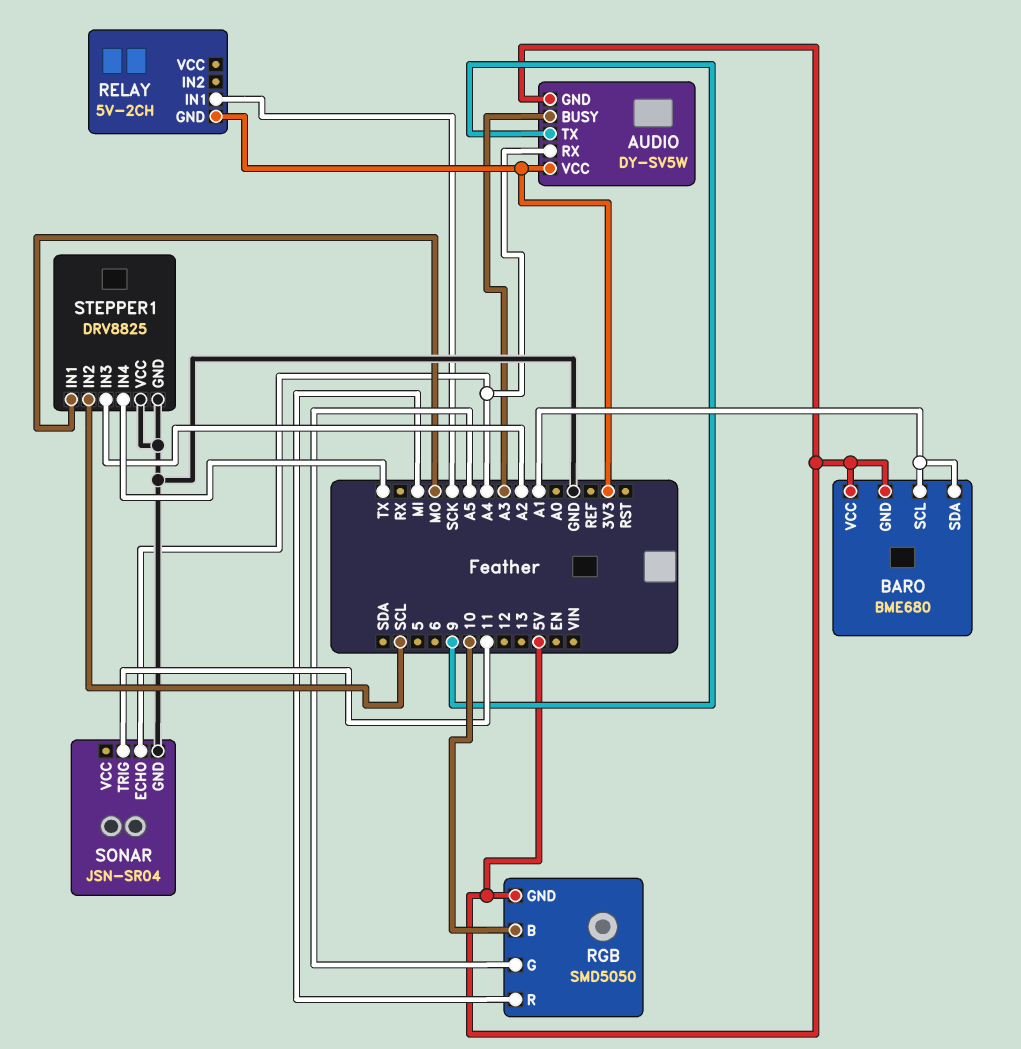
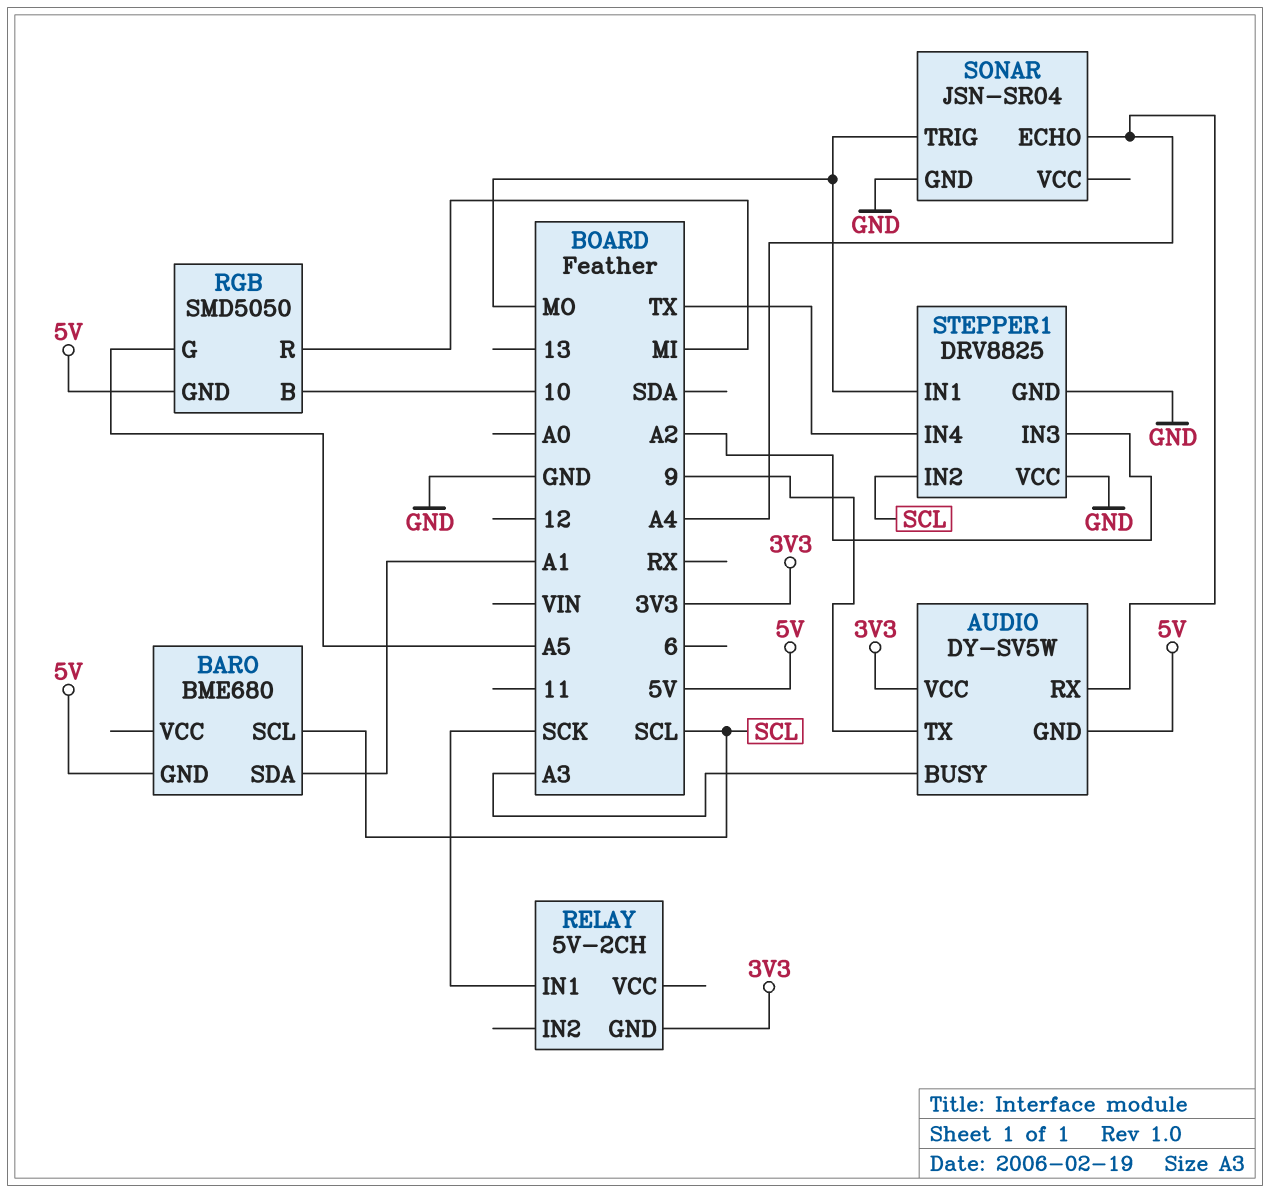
BARO pin SCL: A1 -> SCL
BARO pin VCC: 5V -> none
SONAR pin TRIG: 11 -> MO

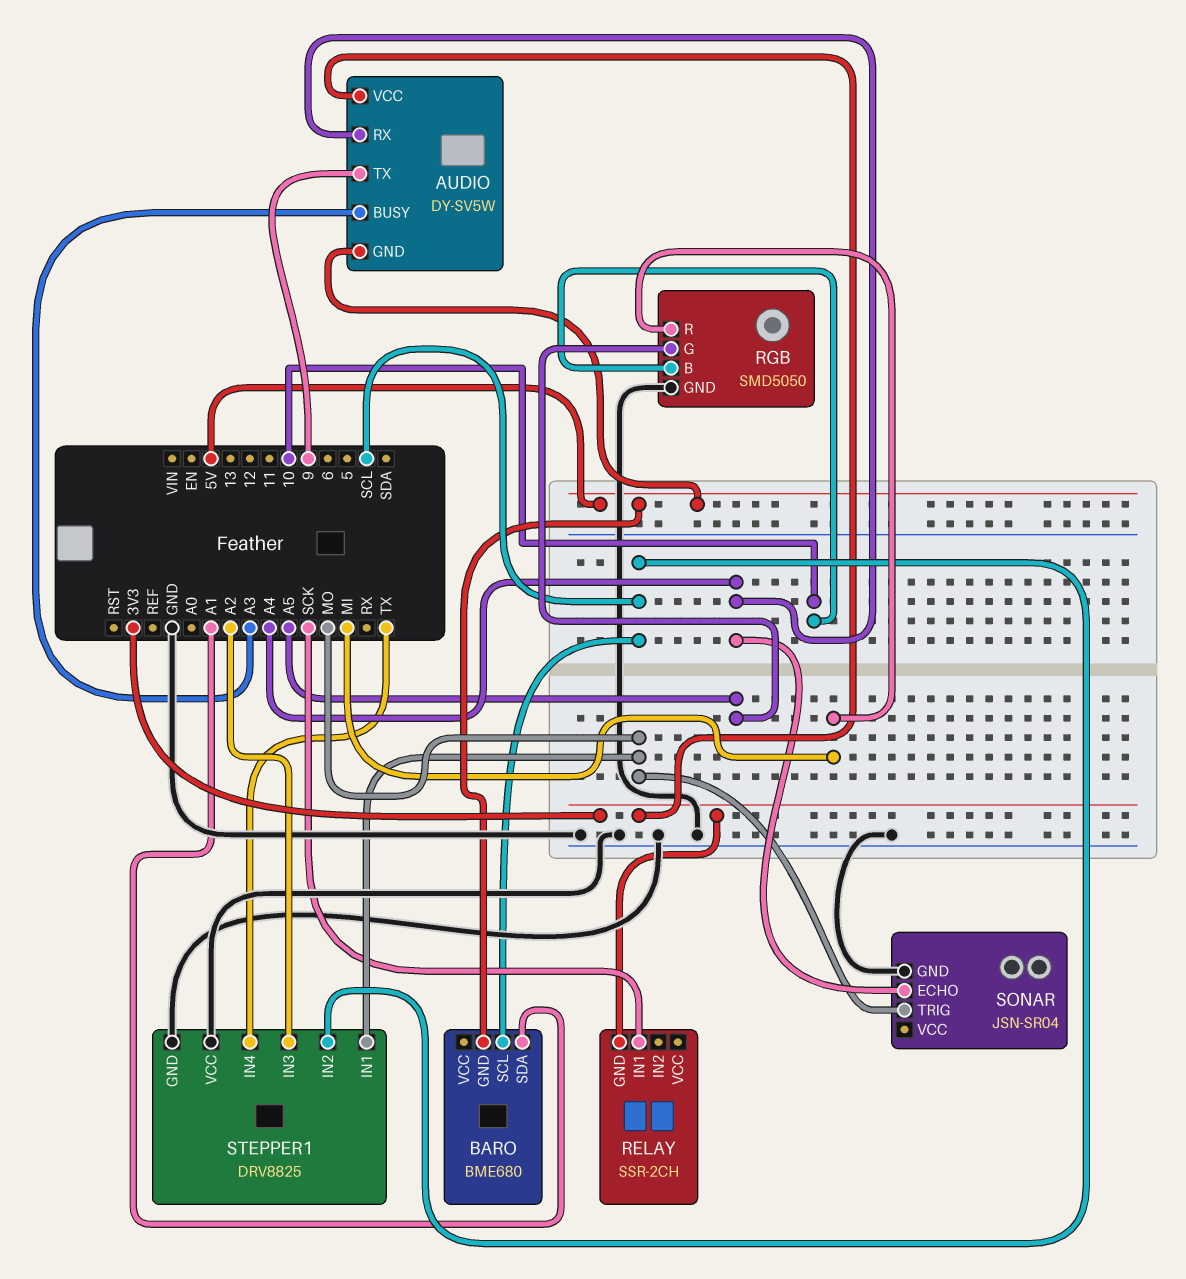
RELAY: 5V-2CH -> SSR-2CH
RGB pin GND: 5V -> GND

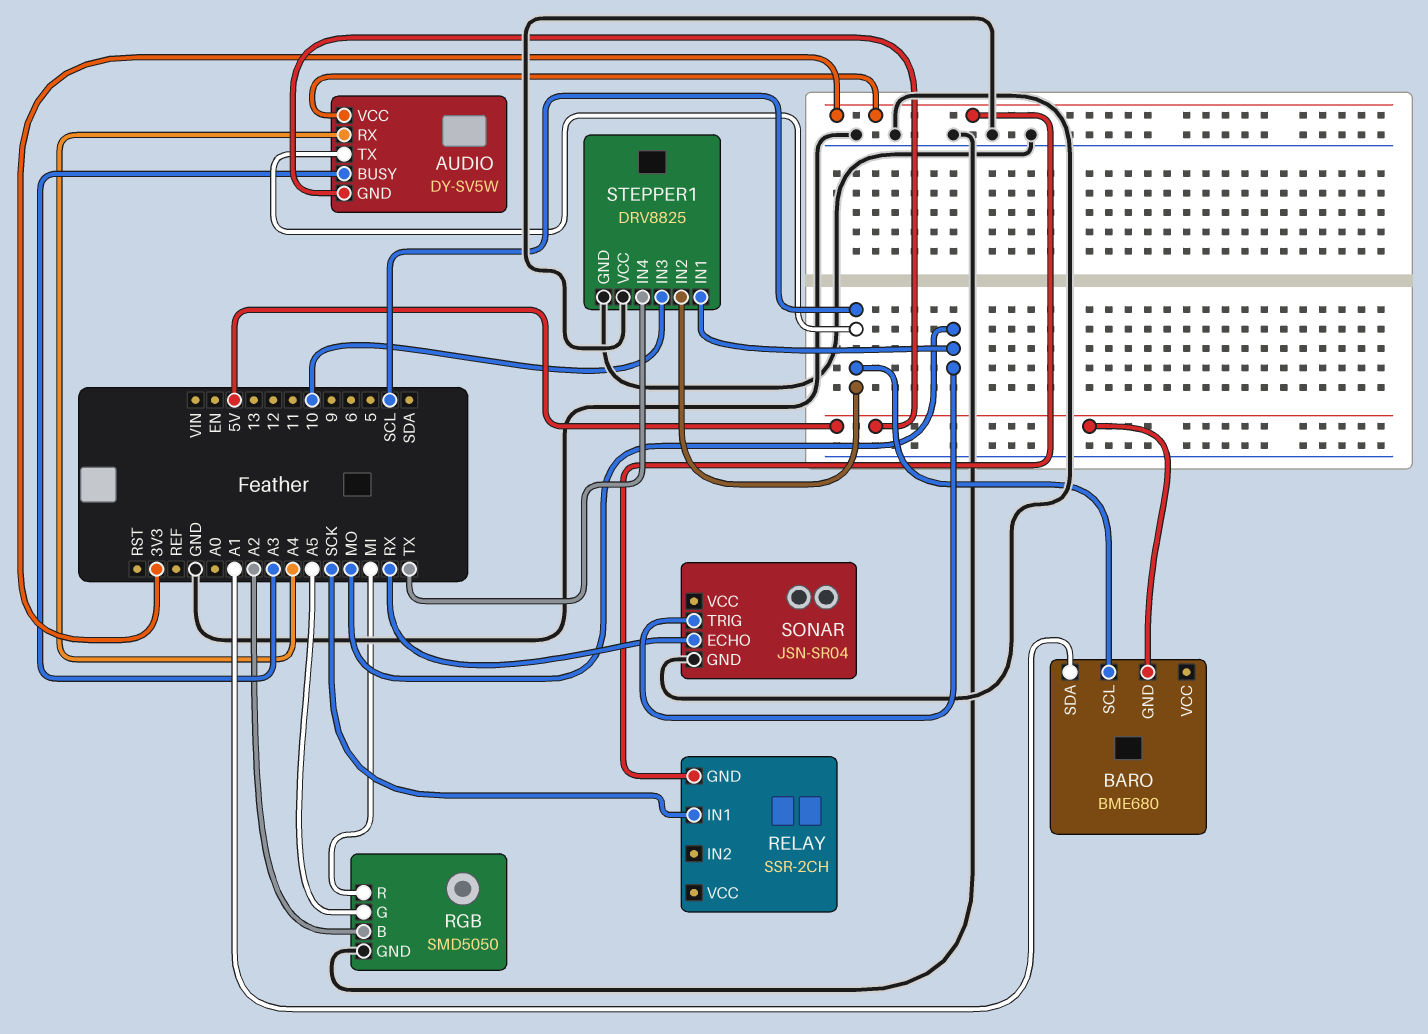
AUDIO pin TX: 9 -> SCL
RGB pin B: 10 -> A2
SONAR pin ECHO: A4 -> RX
STEPPER1 pin IN3: A2 -> 10

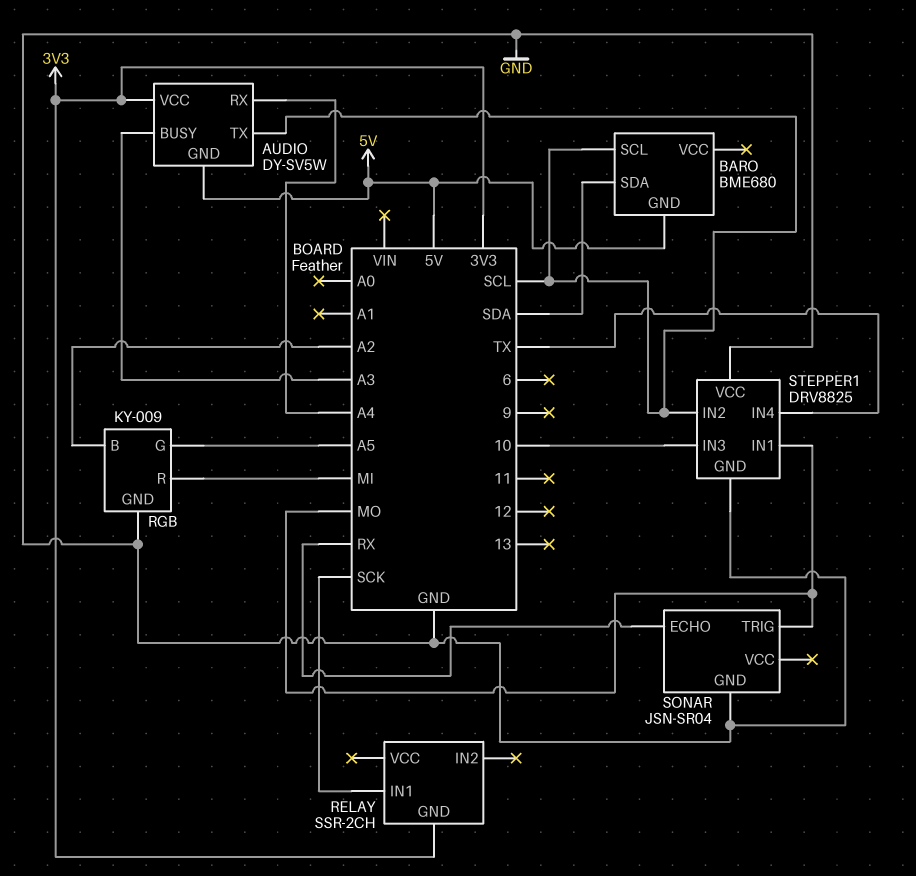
BARO pin SDA: A1 -> SDA
RGB: SMD5050 -> KY-009

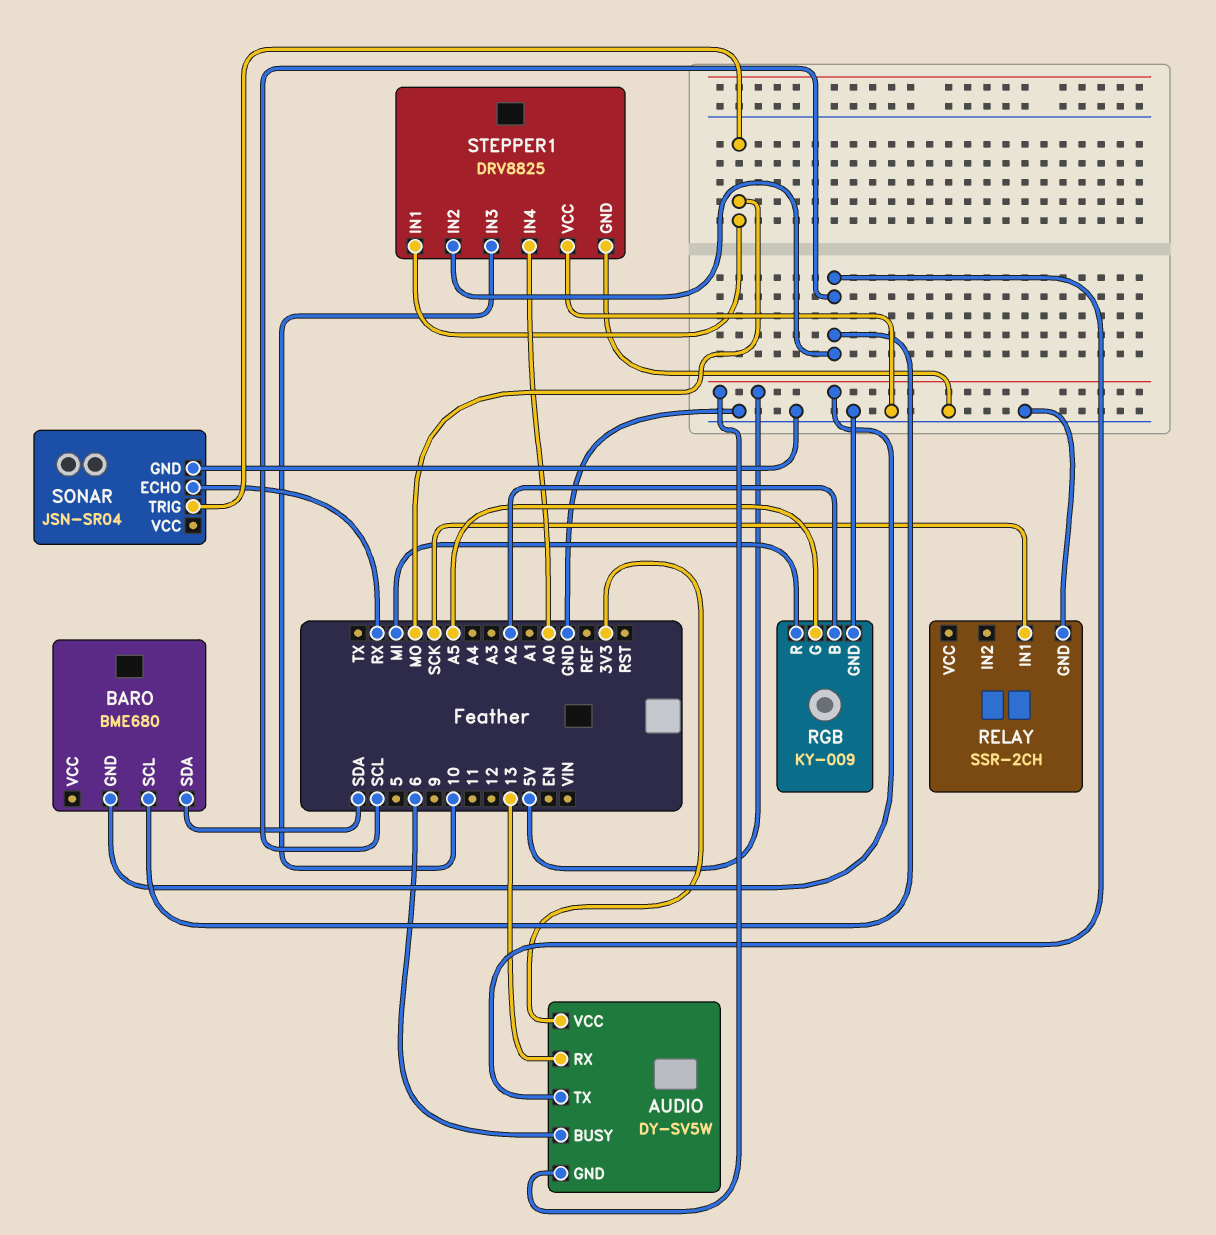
AUDIO pin BUSY: A3 -> 6
AUDIO pin RX: A4 -> 13
RELAY pin GND: 3V3 -> GND
STEPPER1 pin IN4: TX -> A0

